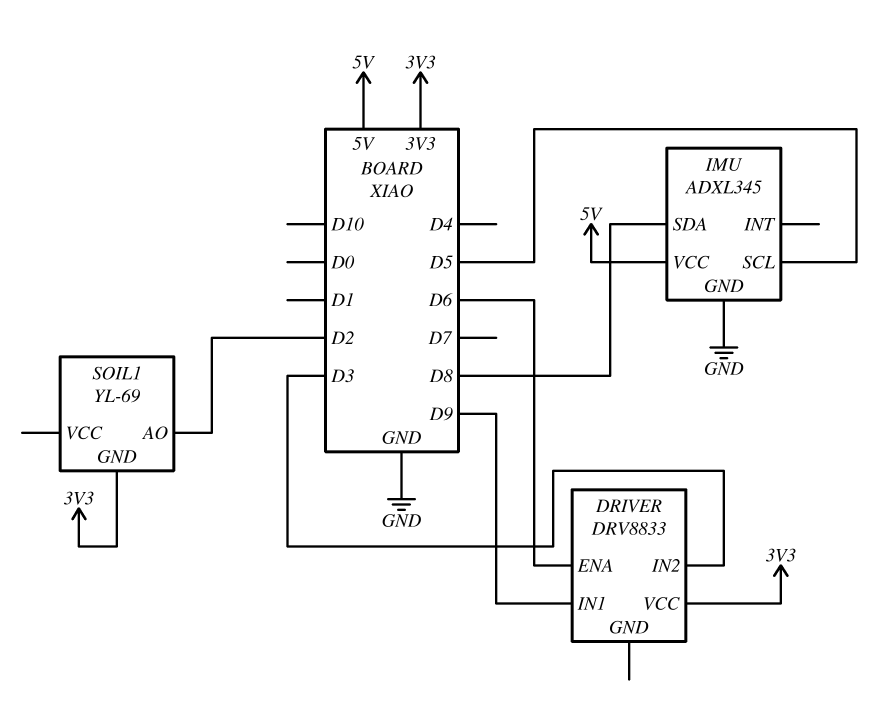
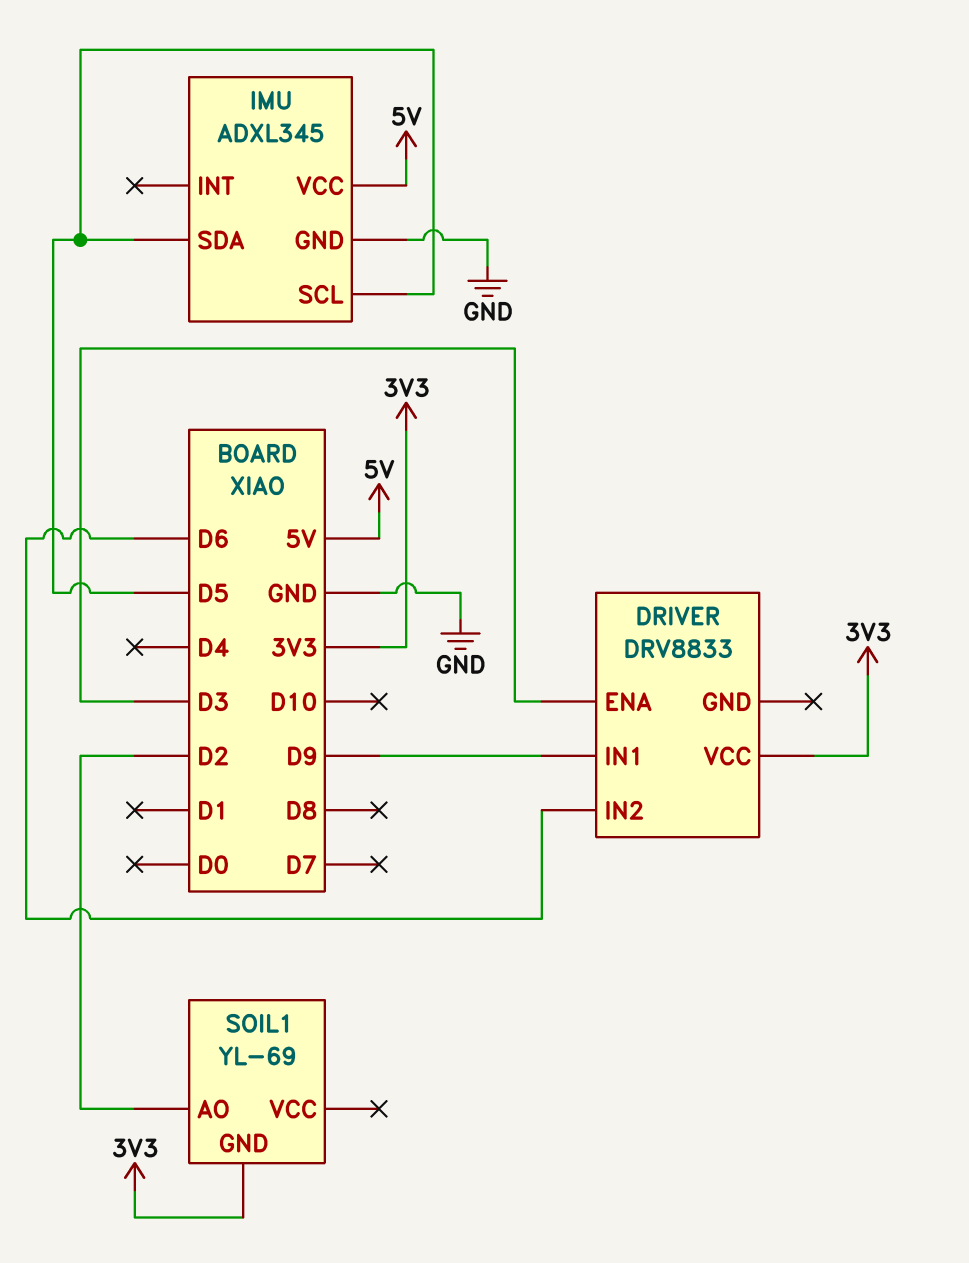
DRIVER pin ENA: D6 -> D3
DRIVER pin IN2: D3 -> D6
IMU pin SDA: D8 -> D5

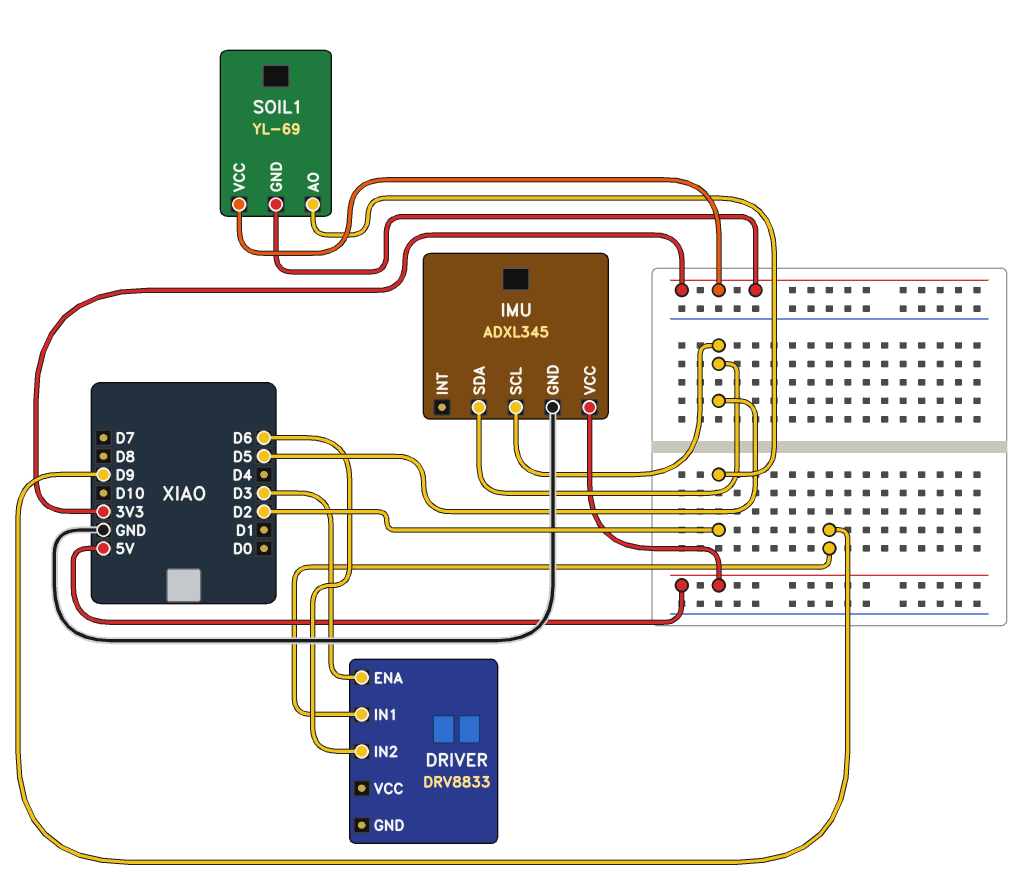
DRIVER pin VCC: 3V3 -> none
SOIL1 pin VCC: none -> 3V3

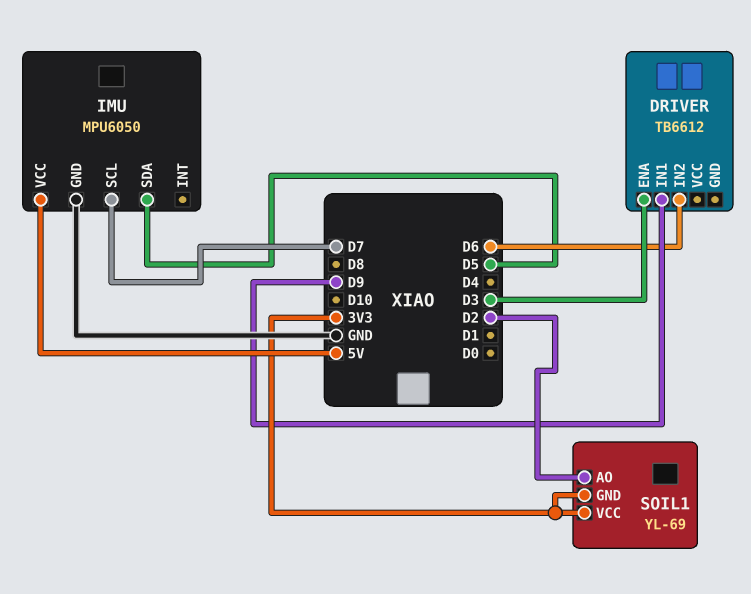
DRIVER: DRV8833 -> TB6612
IMU: ADXL345 -> MPU6050
IMU pin SCL: D5 -> D7

